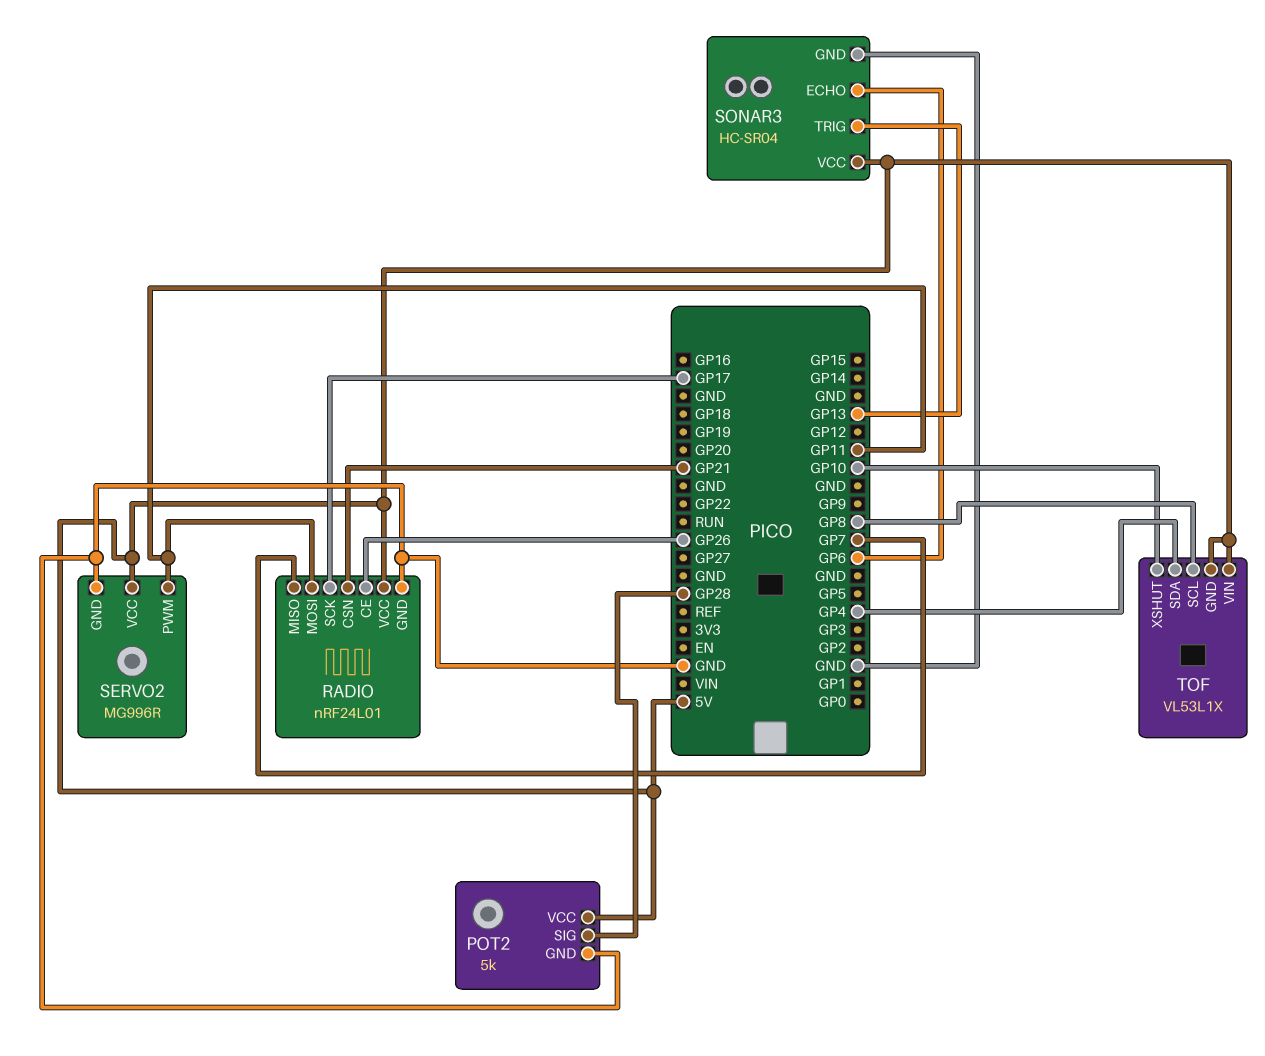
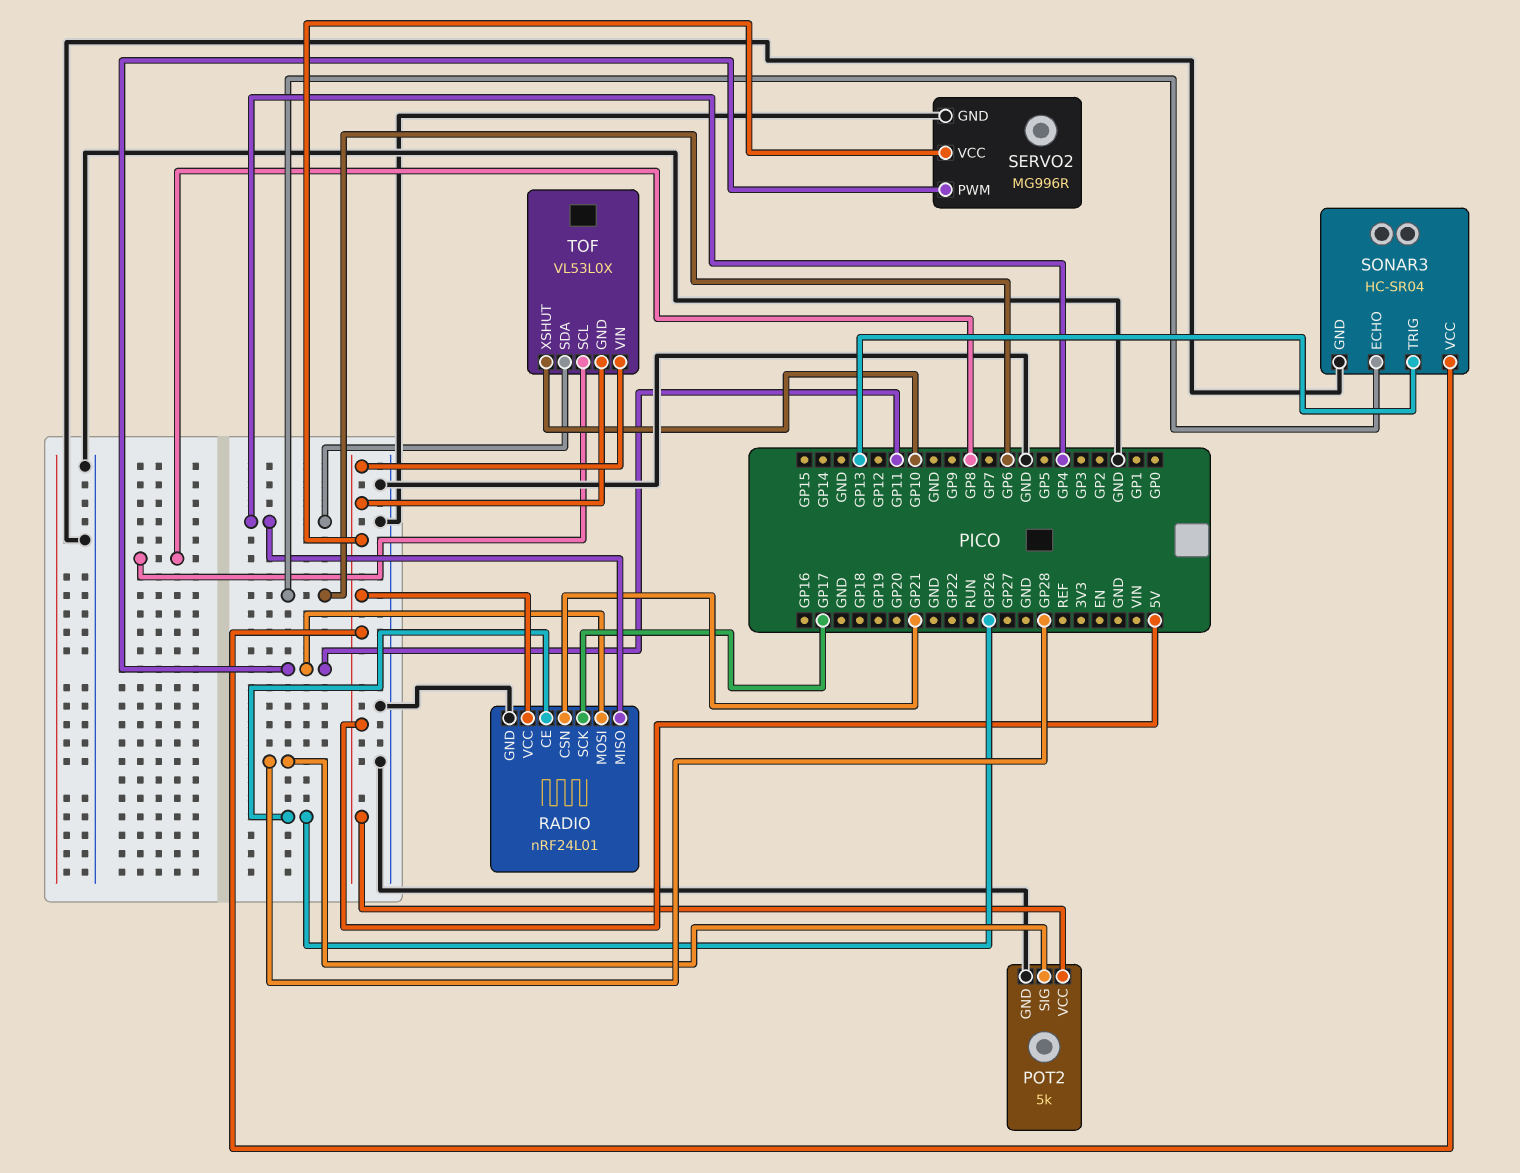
RADIO pin MISO: GP7 -> GP4
TOF: VL53L1X -> VL53L0X

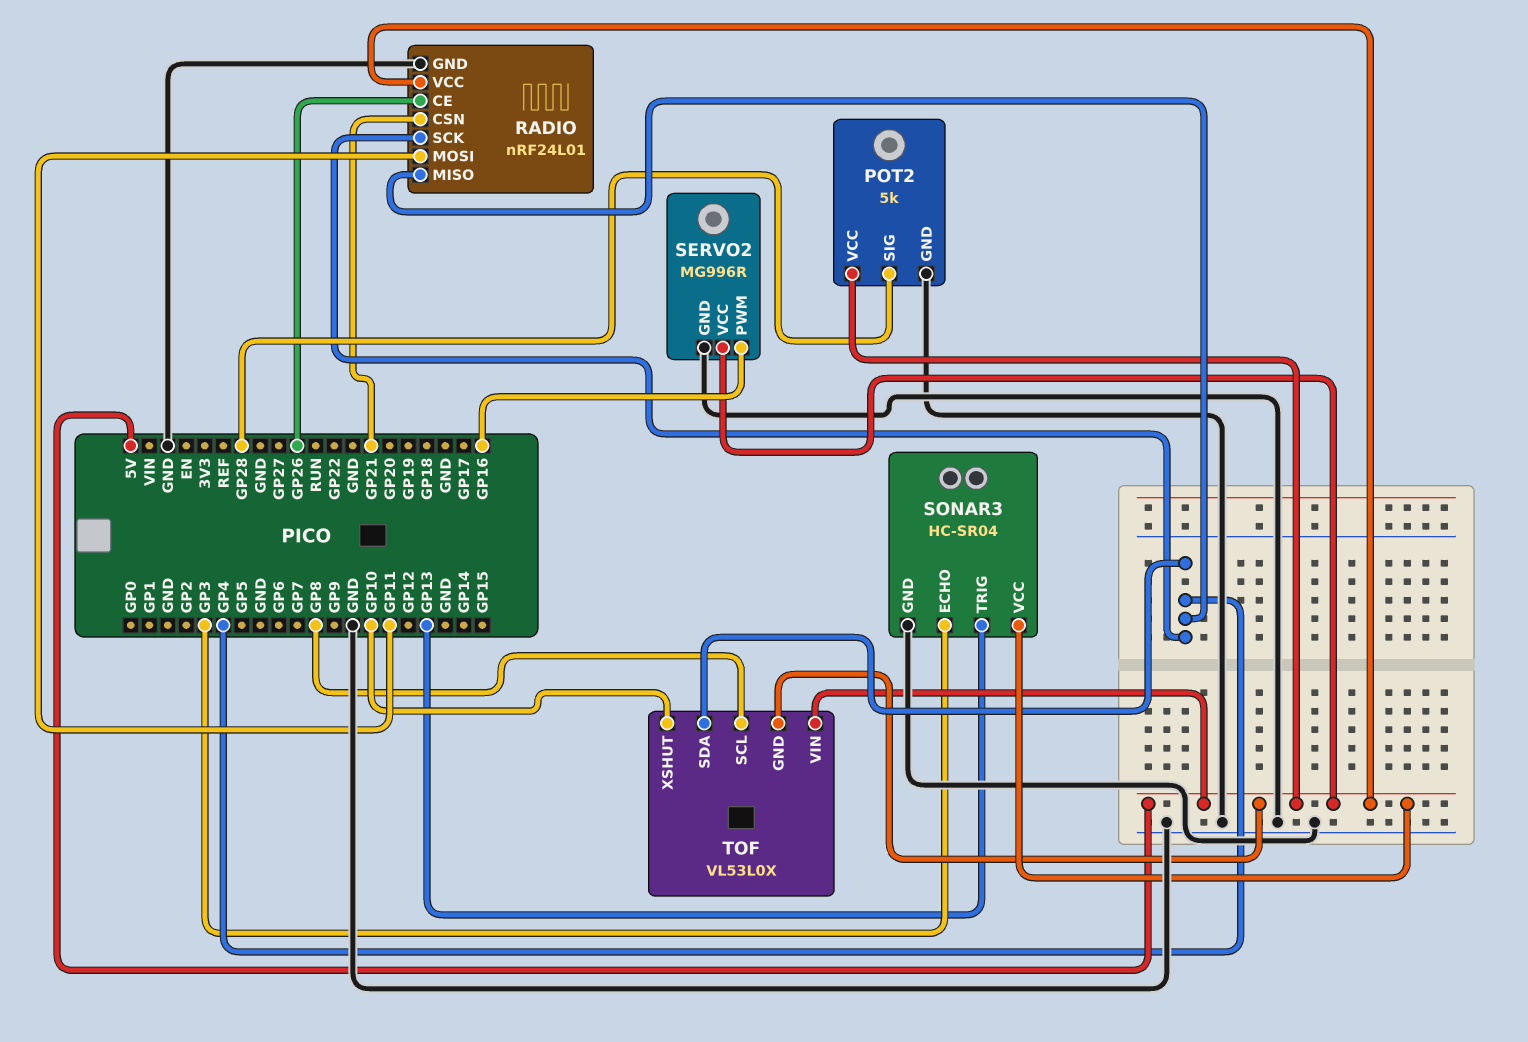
RADIO pin SCK: GP17 -> GP4
SERVO2 pin PWM: GP11 -> GP16
SONAR3 pin ECHO: GP6 -> GP3

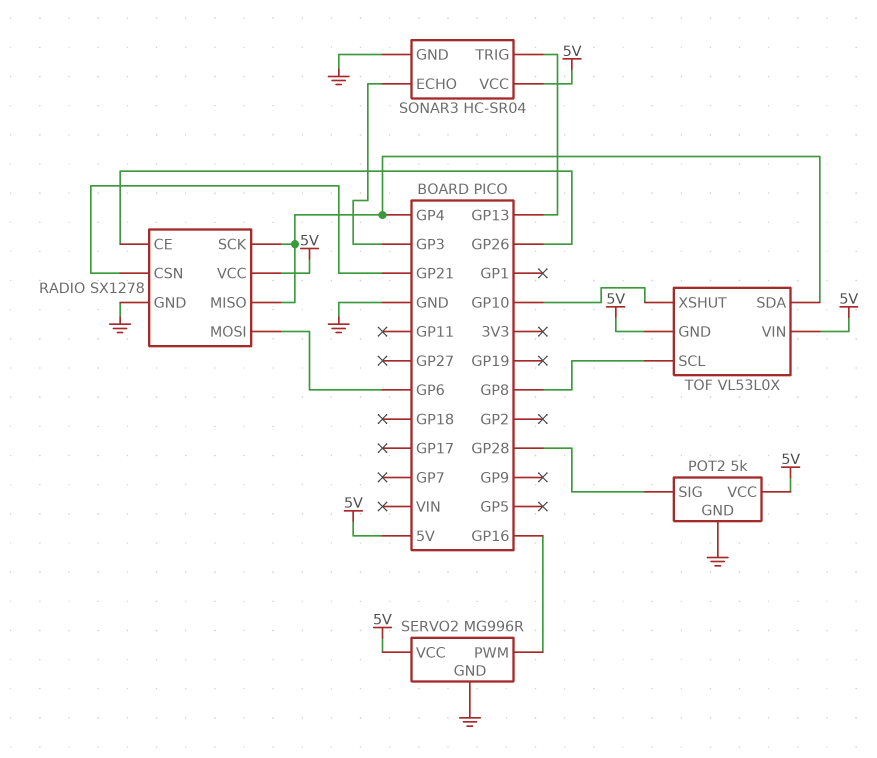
RADIO: nRF24L01 -> SX1278
RADIO pin MOSI: GP11 -> GP6

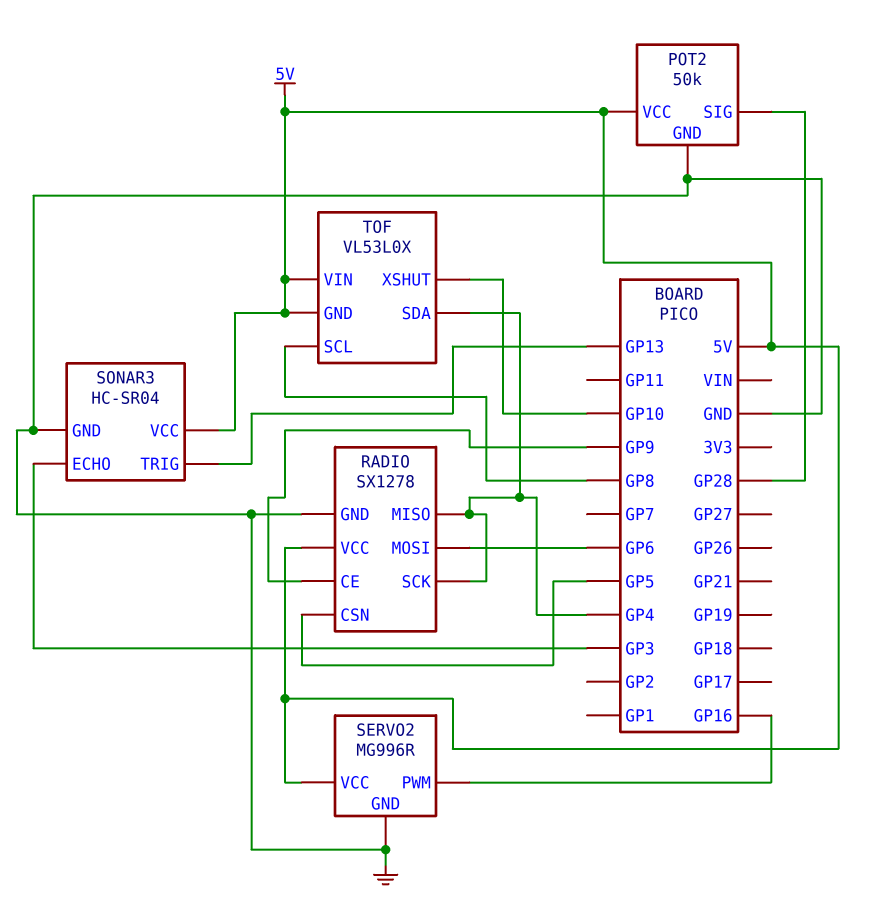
POT2: 5k -> 50k
RADIO pin CE: GP26 -> GP9
RADIO pin CSN: GP21 -> GP5

